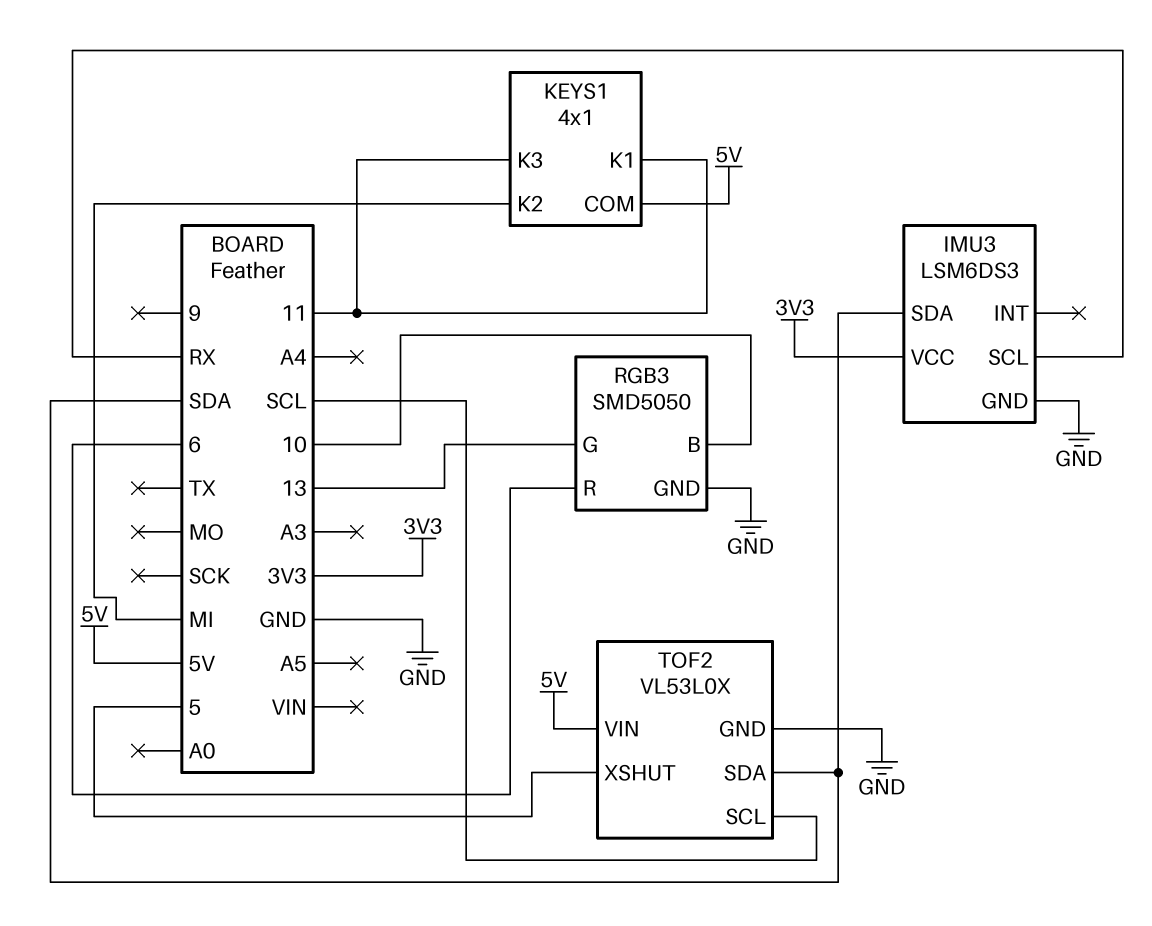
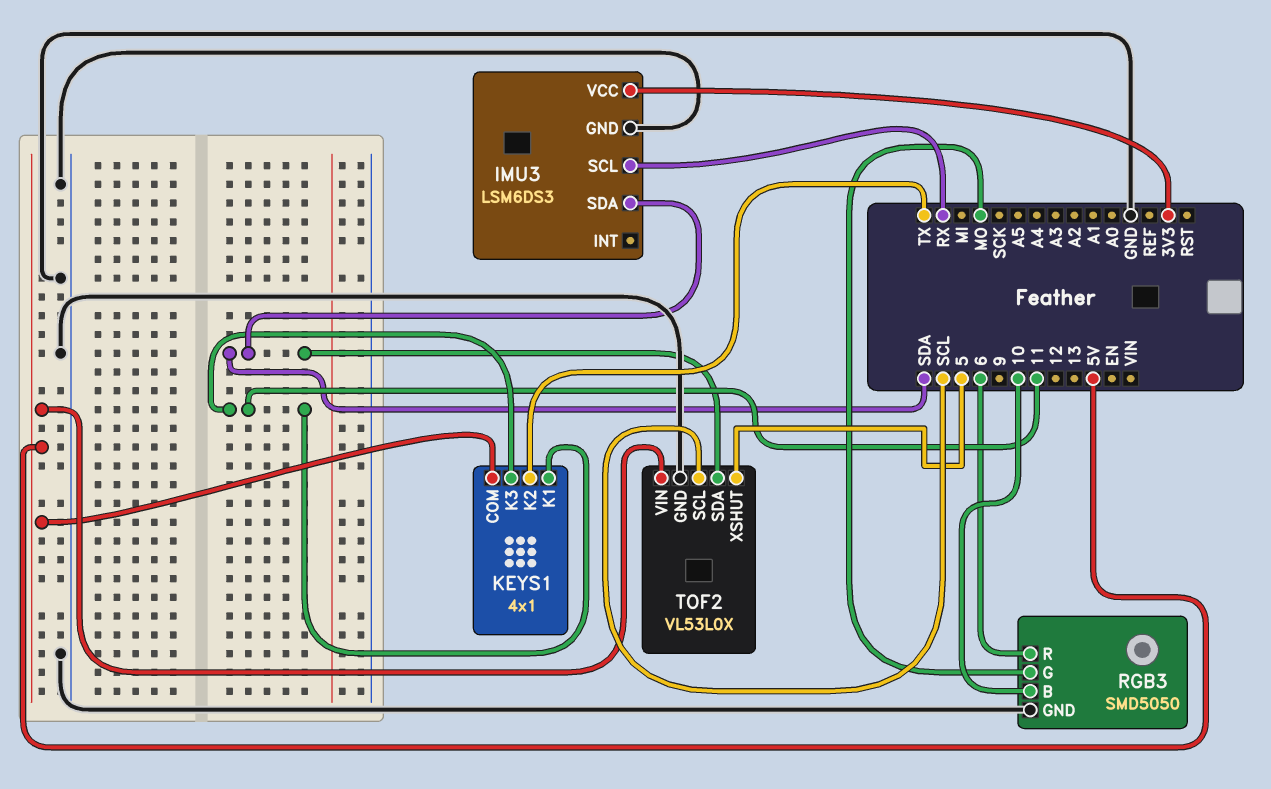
KEYS1 pin K2: MI -> TX
RGB3 pin G: 13 -> MO

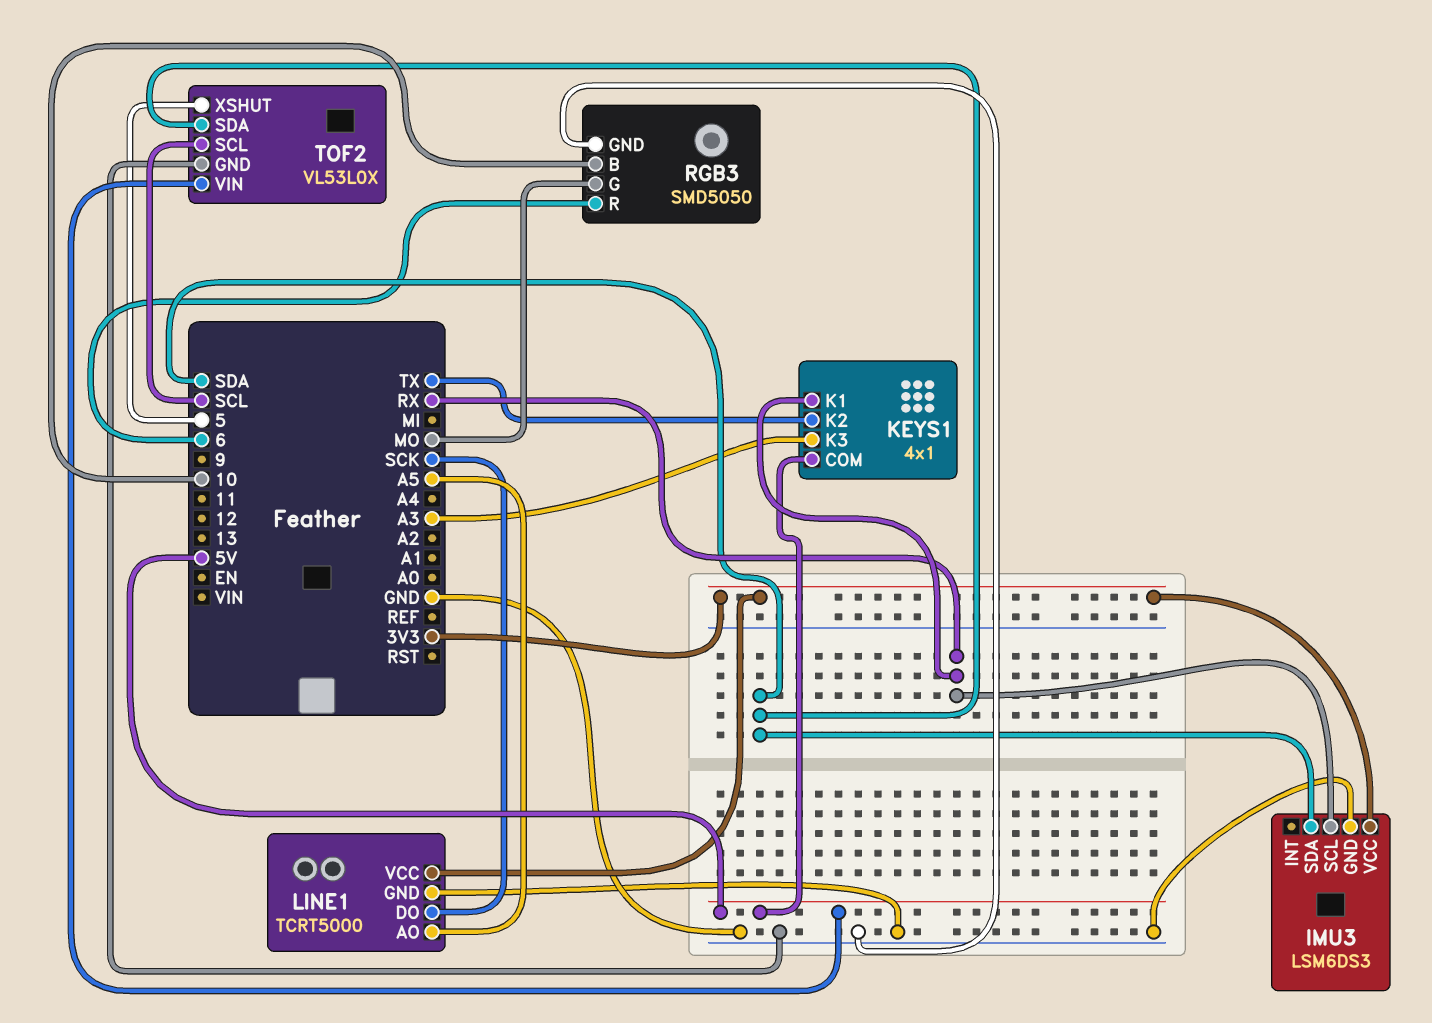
KEYS1 pin K1: 11 -> RX
KEYS1 pin K3: 11 -> A3
LINE1: none -> TCRT5000
LINE1 pin AO: none -> A5
LINE1 pin DO: none -> SCK
LINE1 pin GND: none -> GND
LINE1 pin VCC: none -> 3V3

